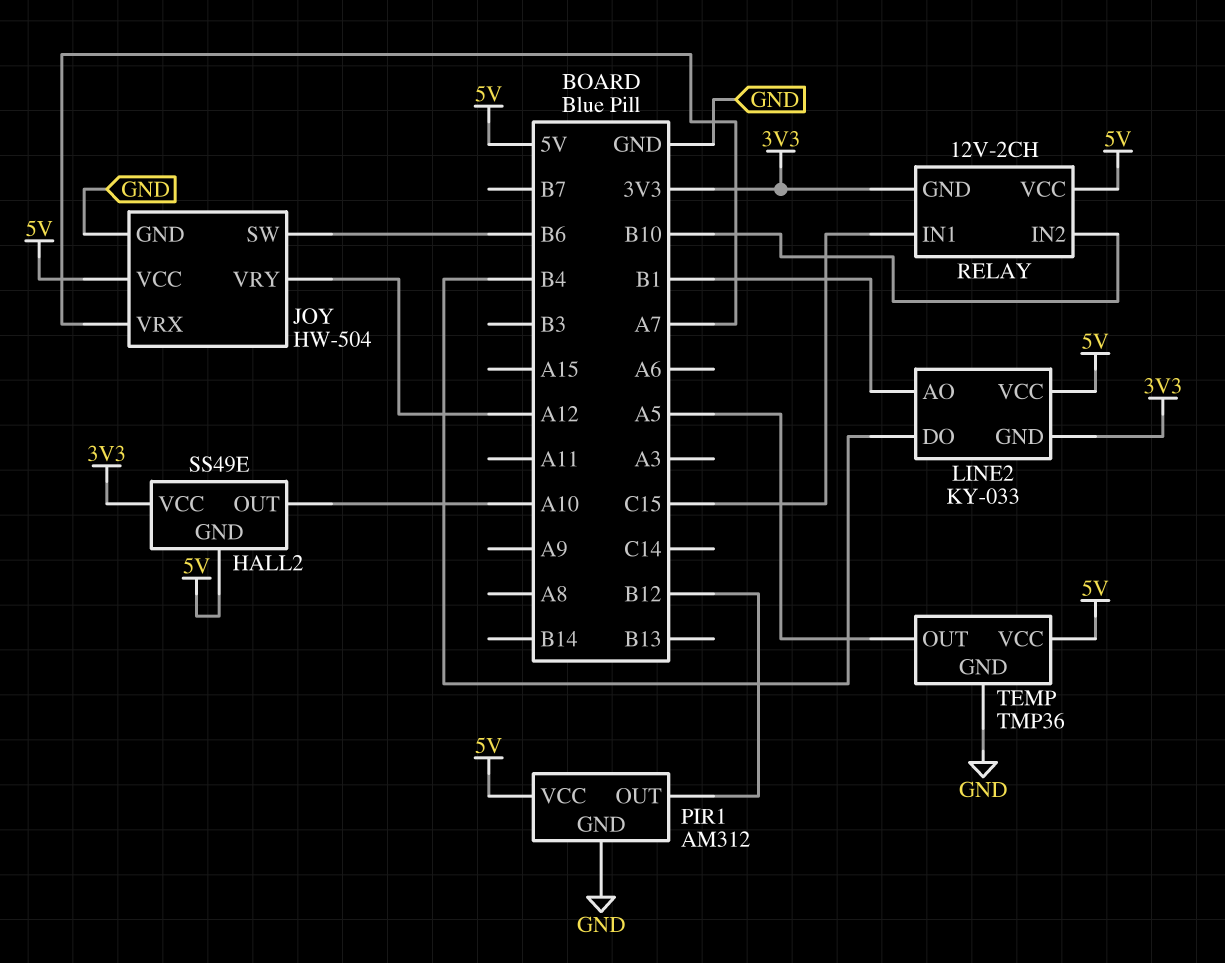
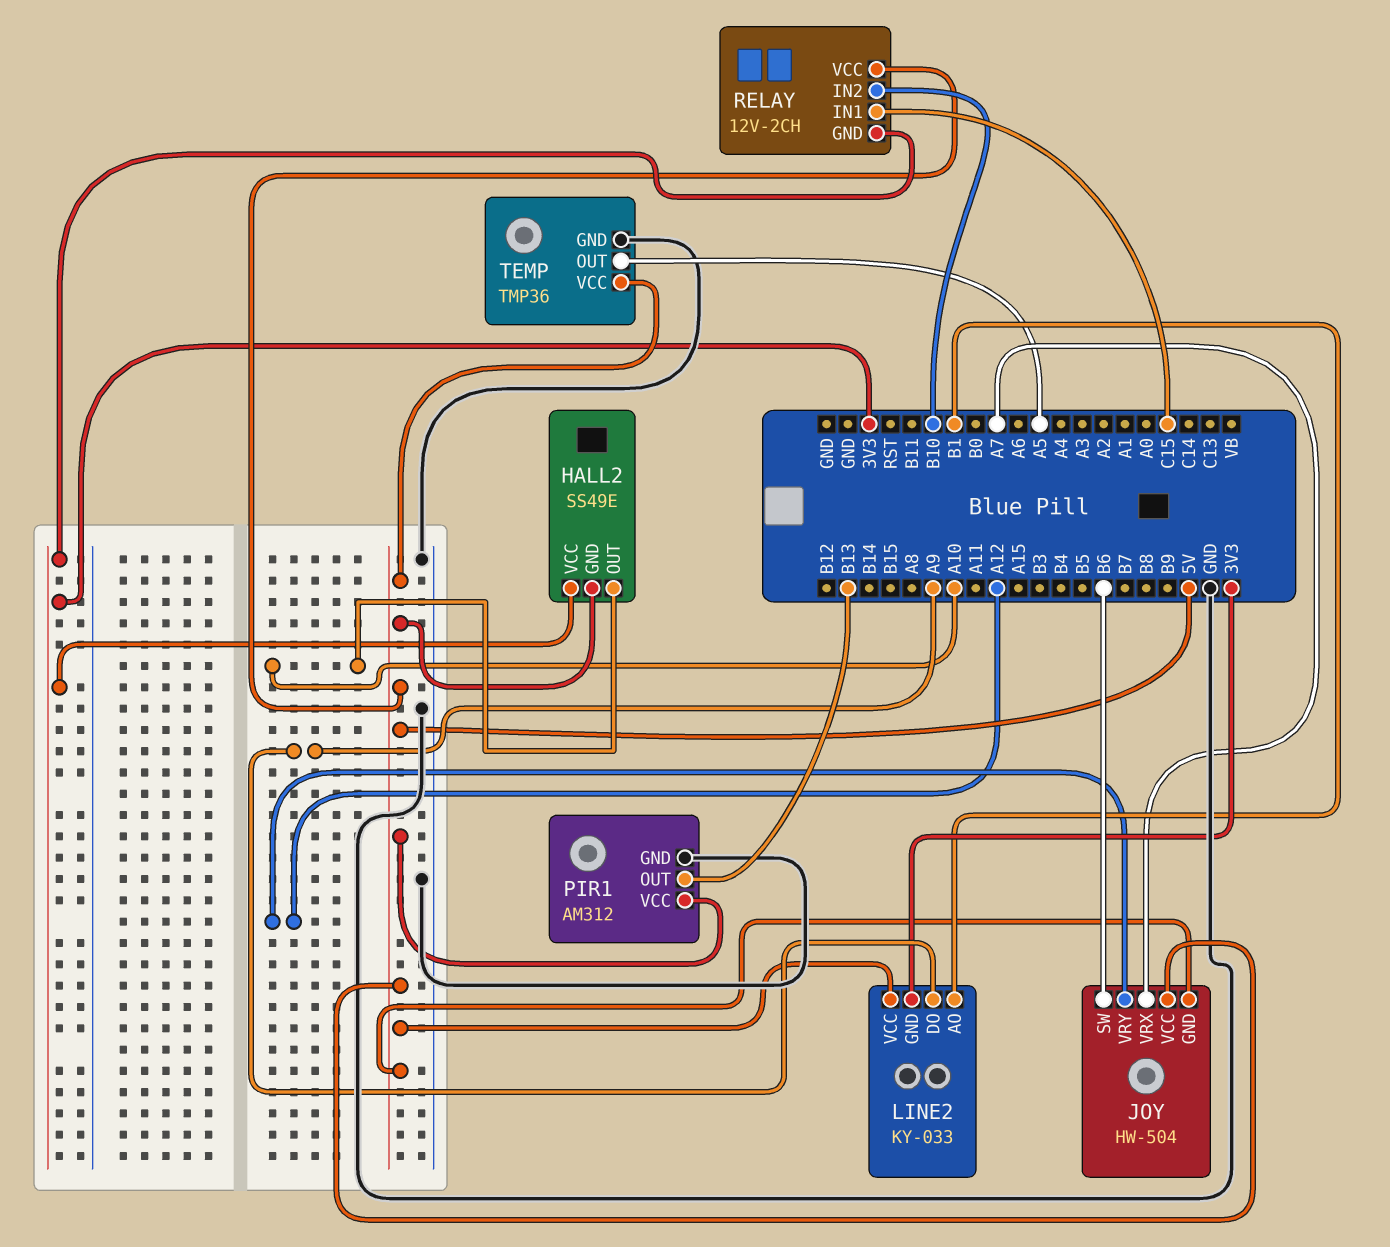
JOY pin GND: GND -> 5V
LINE2 pin DO: B4 -> A9
PIR1 pin OUT: B12 -> B13

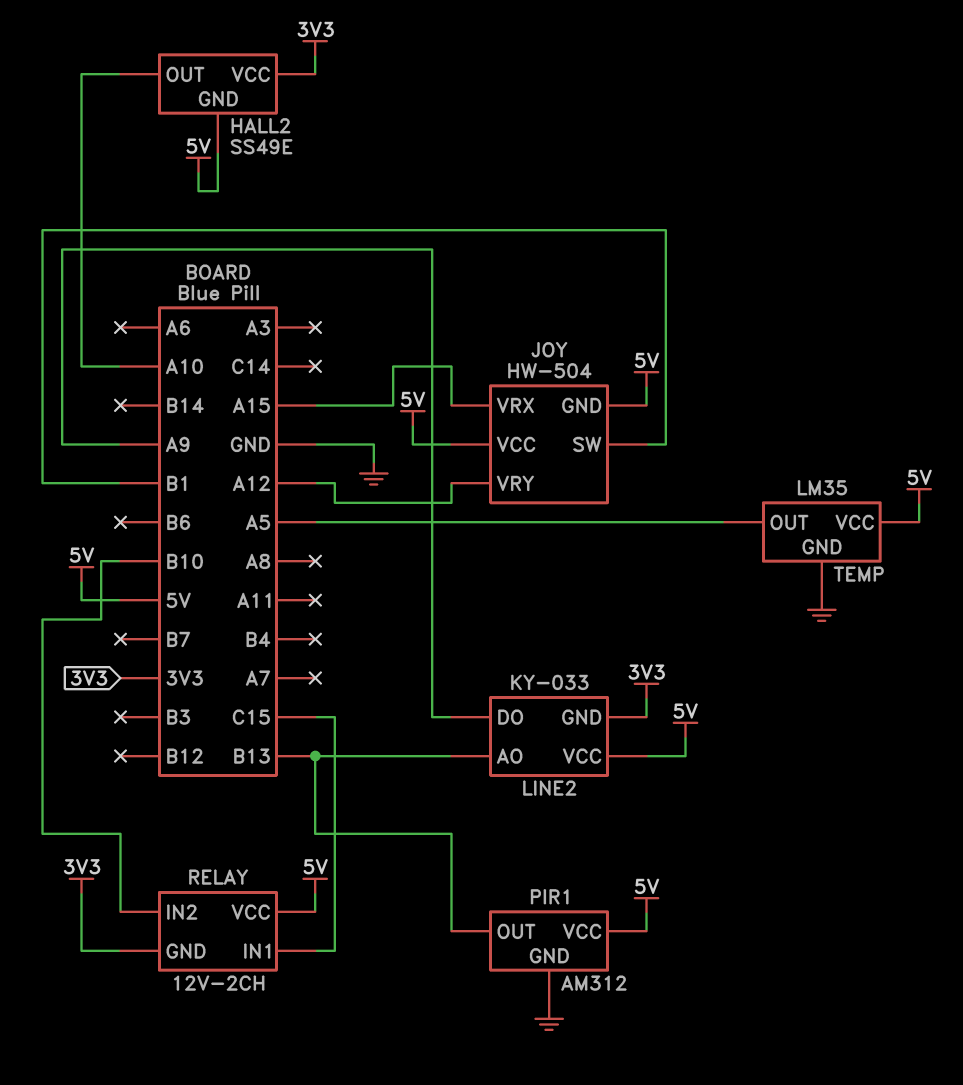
JOY pin SW: B6 -> B1
JOY pin VRX: A7 -> A15
LINE2 pin AO: B1 -> B13
TEMP: TMP36 -> LM35

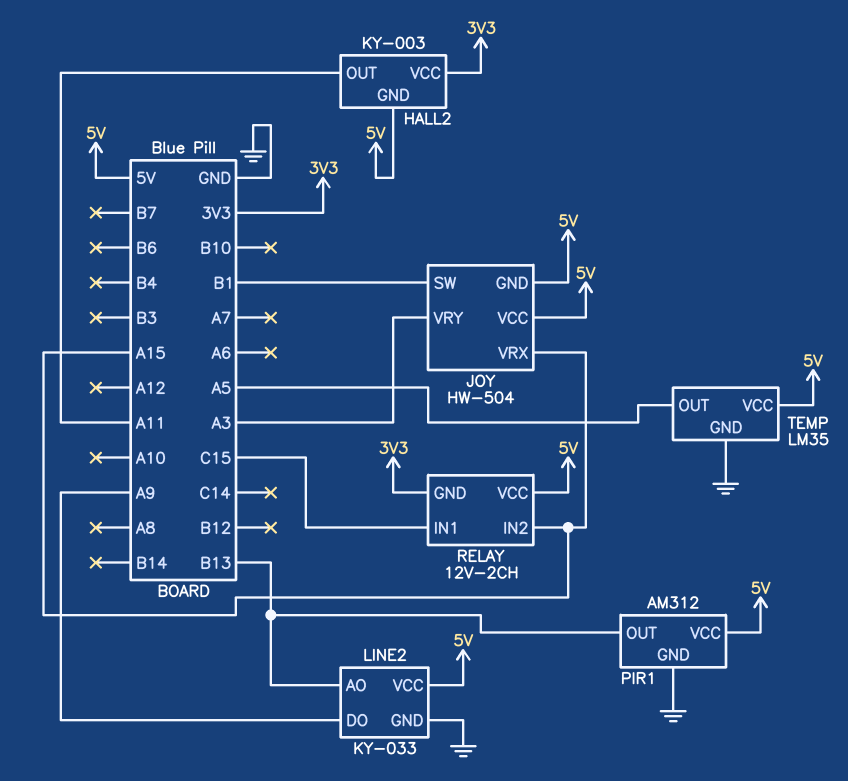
HALL2: SS49E -> KY-003
HALL2 pin OUT: A10 -> A11
JOY pin VRY: A12 -> A3
LINE2 pin GND: 3V3 -> GND
RELAY pin IN2: B10 -> A15

